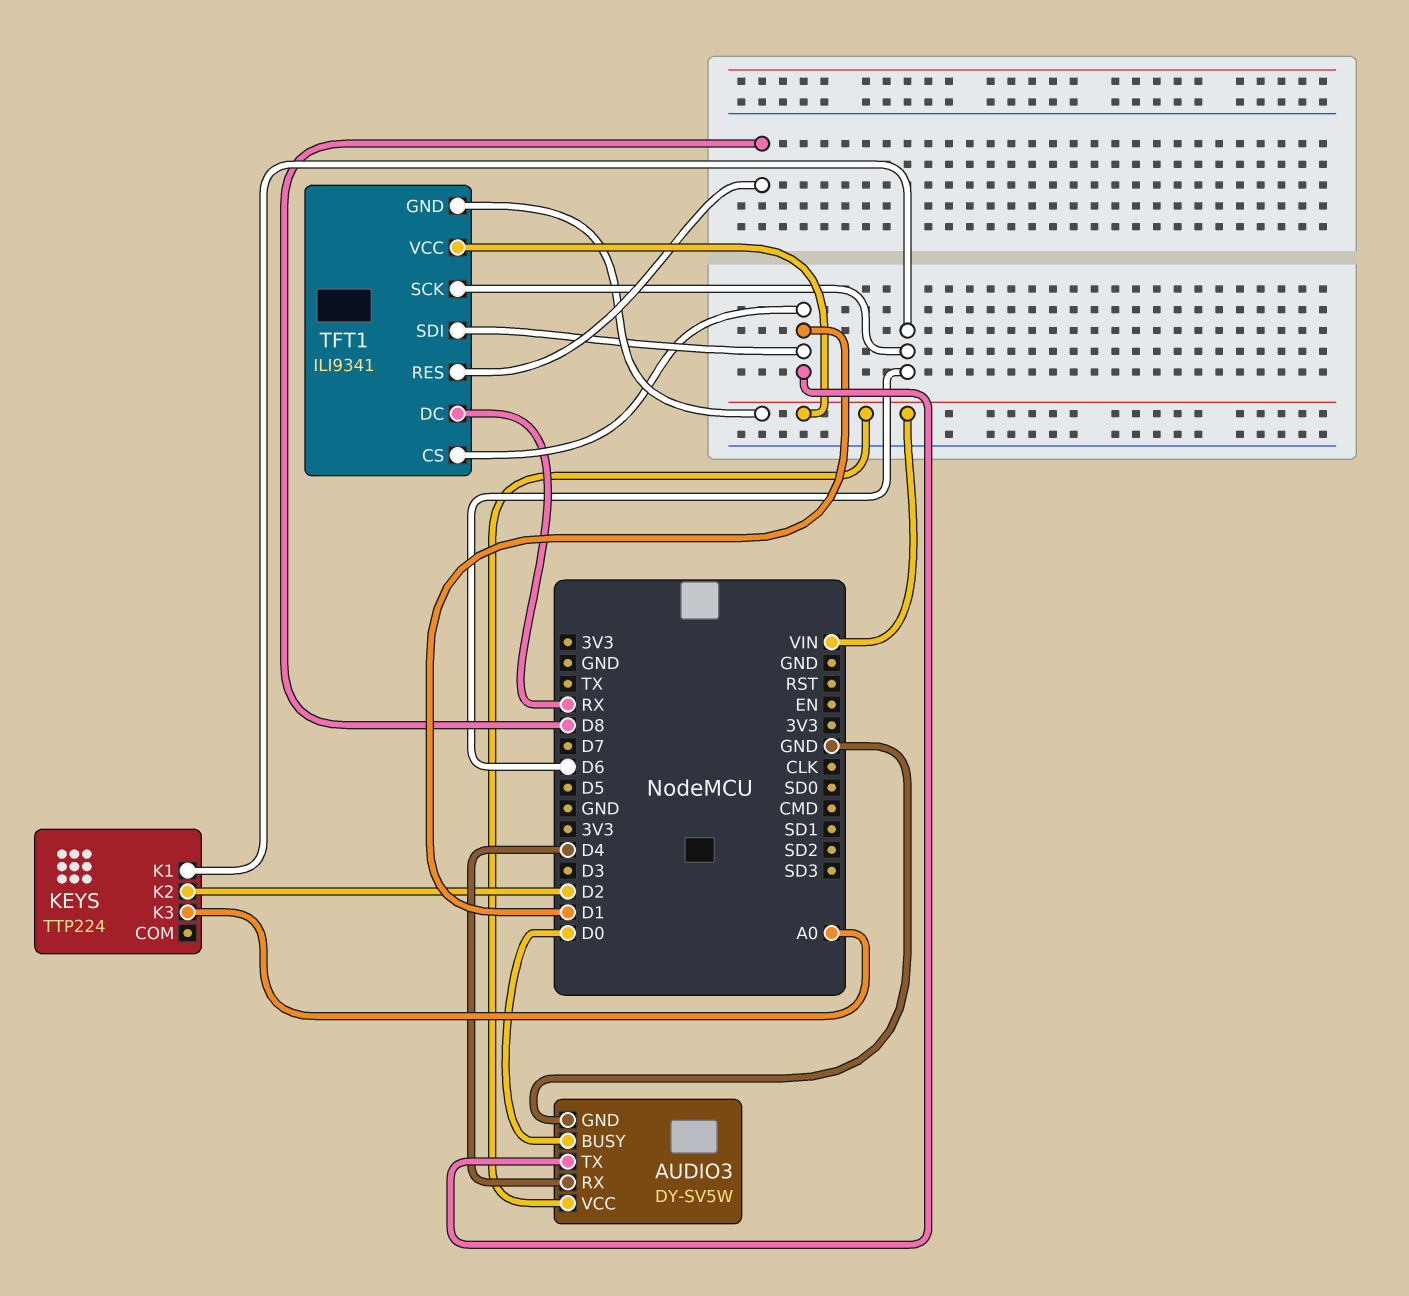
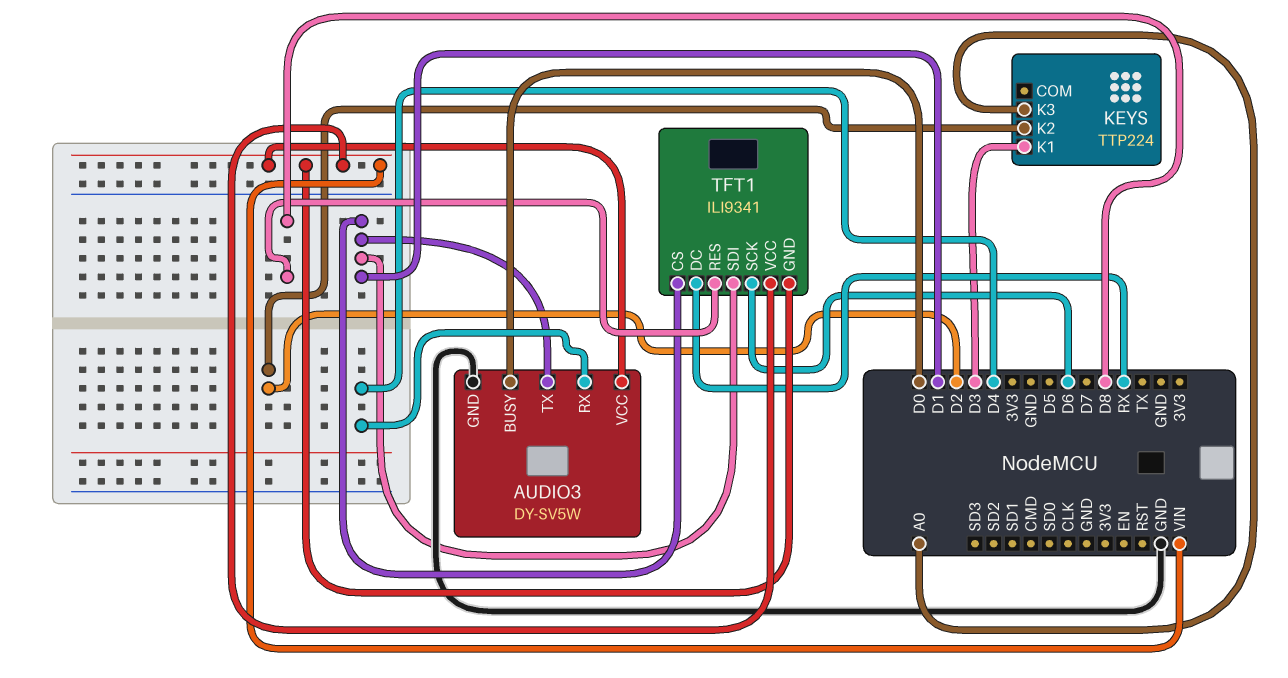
KEYS pin K1: D6 -> D3

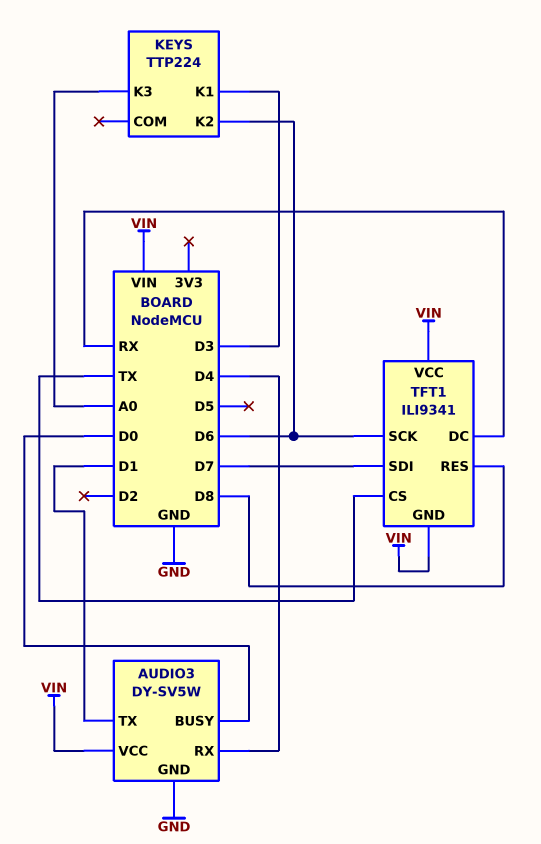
KEYS pin K2: D2 -> D6
TFT1 pin CS: D1 -> TX
TFT1 pin SDI: D1 -> D7

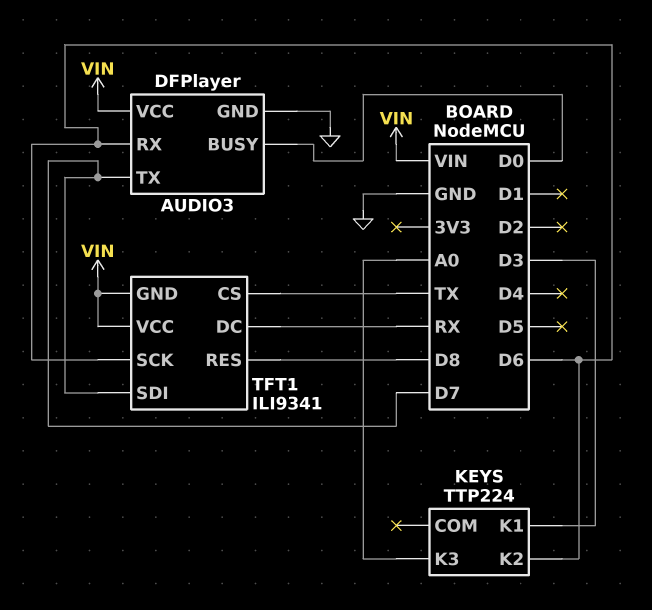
AUDIO3: DY-SV5W -> DFPlayer
AUDIO3 pin RX: D4 -> D6
AUDIO3 pin TX: D1 -> D7

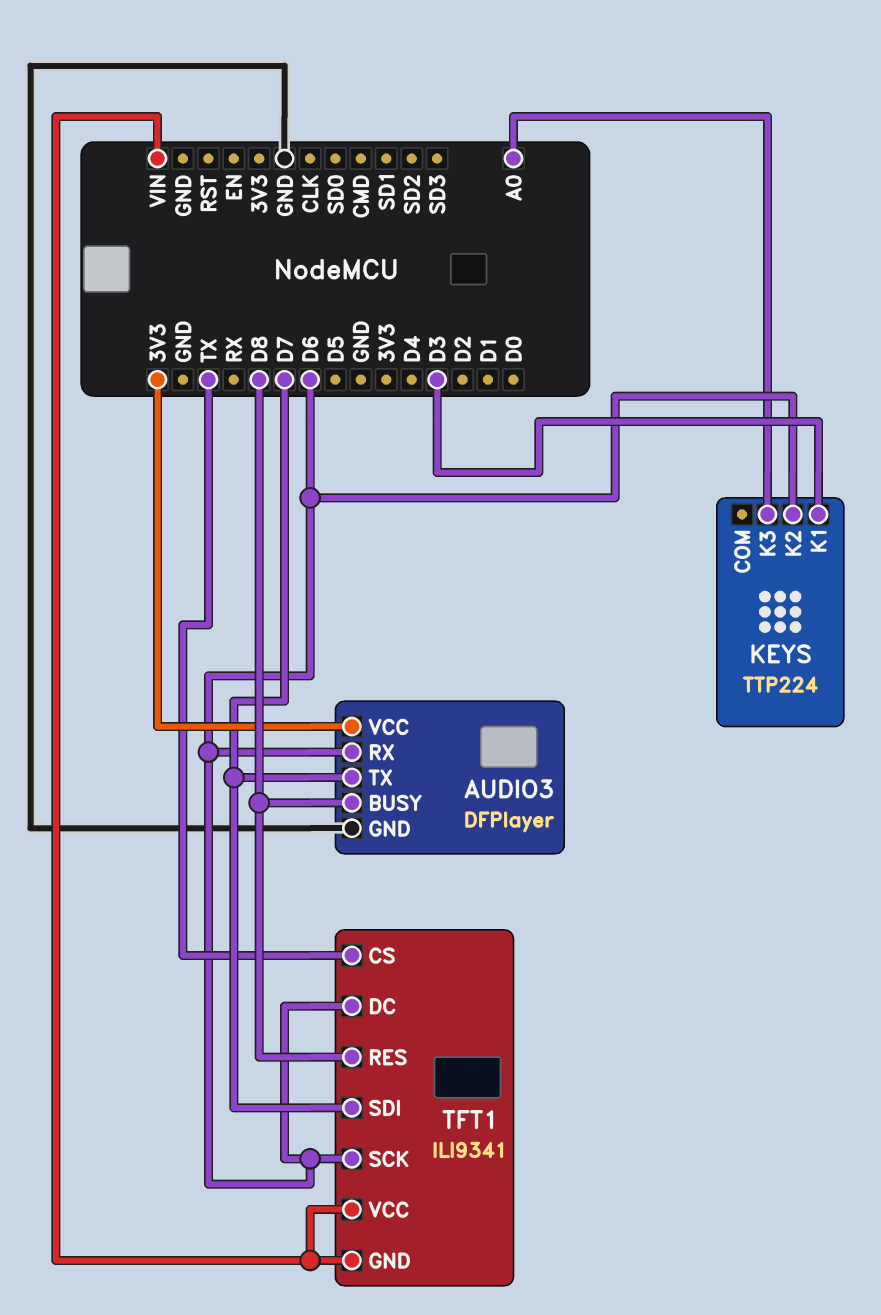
AUDIO3 pin BUSY: D0 -> D8
AUDIO3 pin VCC: VIN -> 3V3
TFT1 pin DC: RX -> D6

